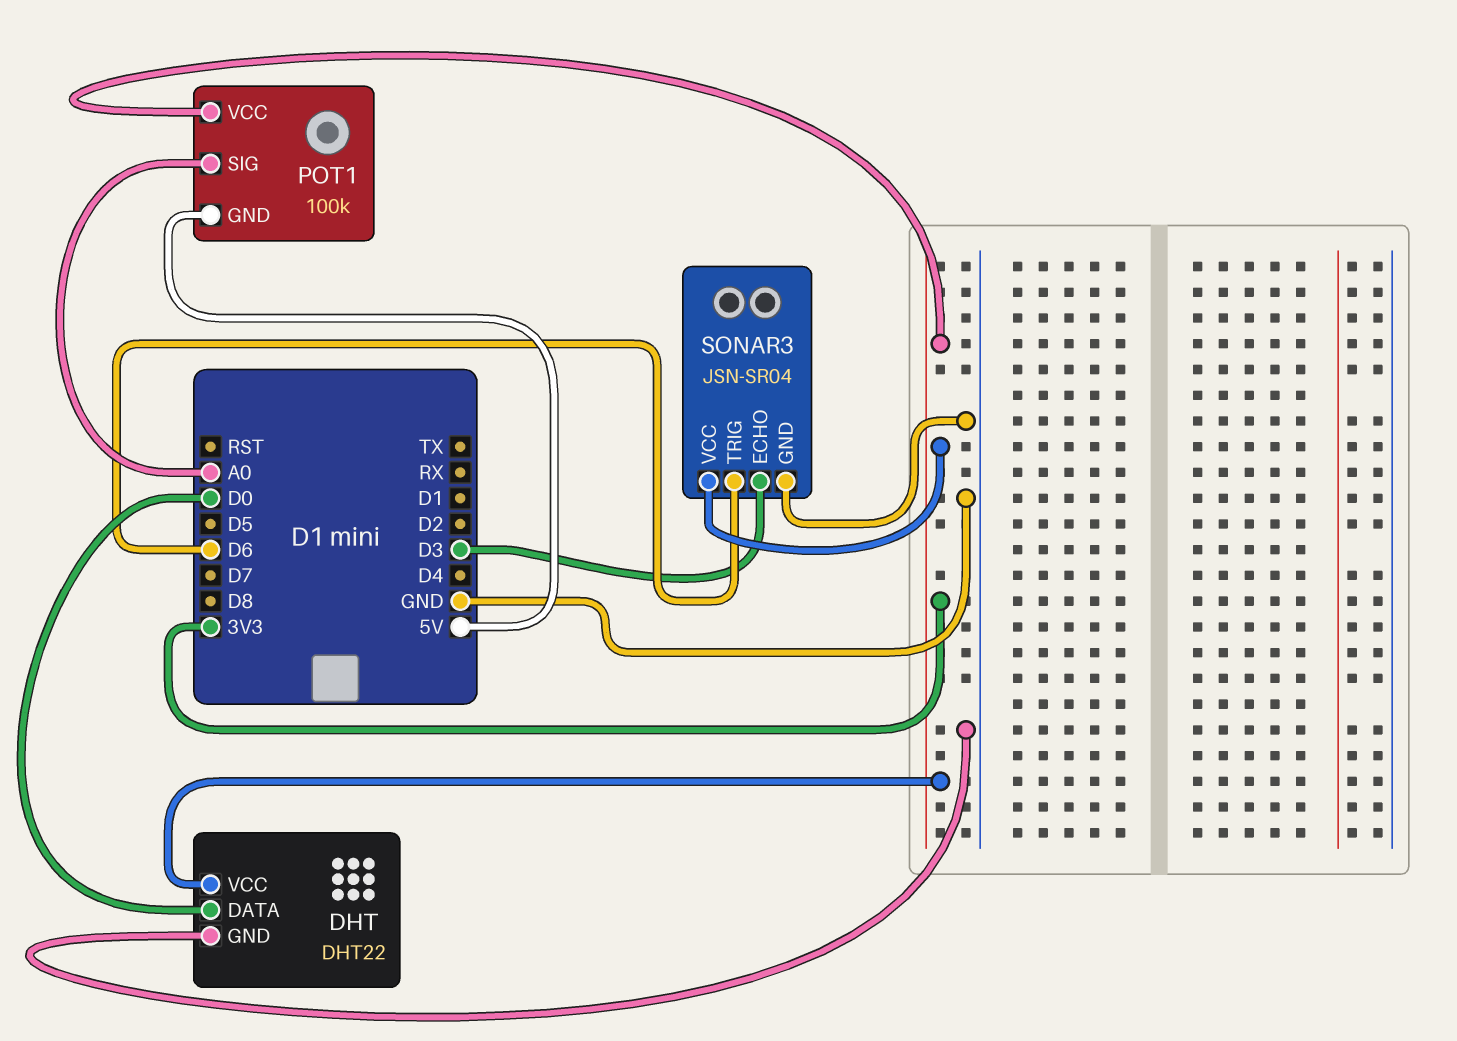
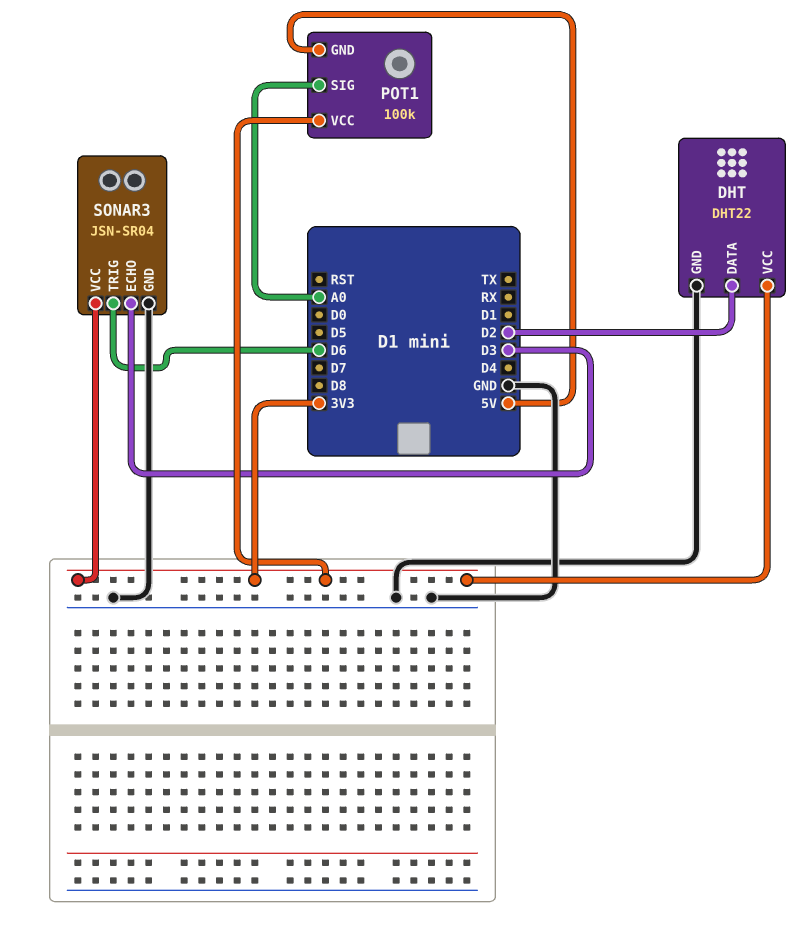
DHT pin DATA: D0 -> D2

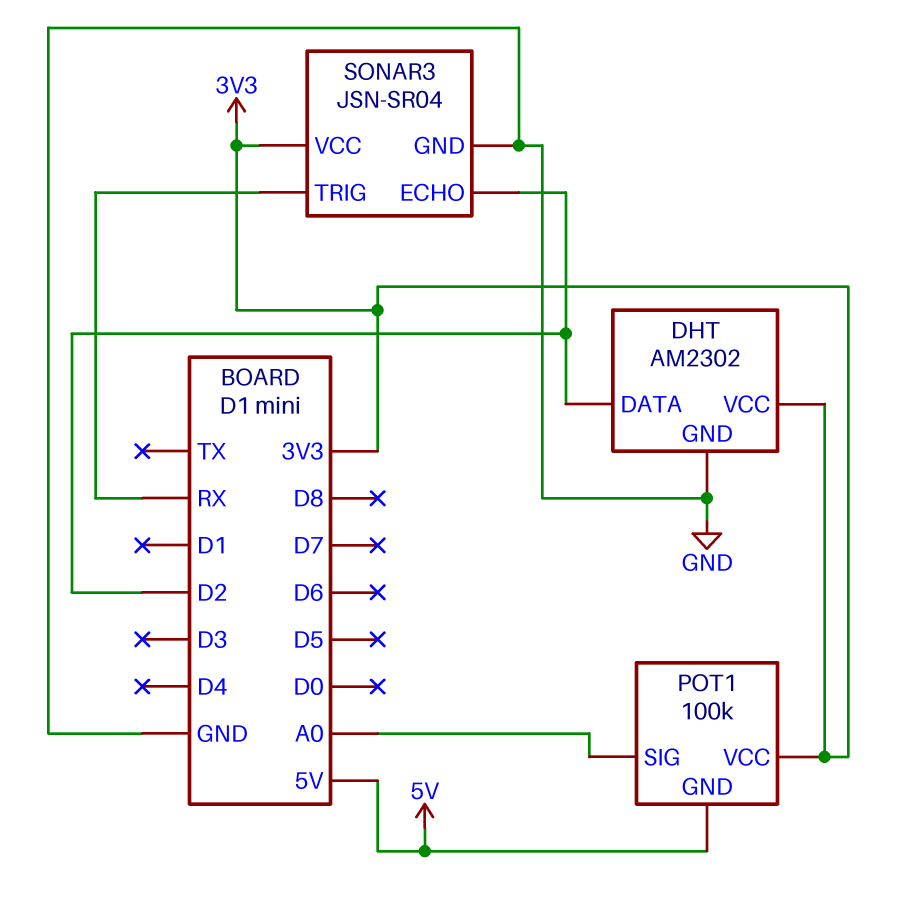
DHT: DHT22 -> AM2302
SONAR3 pin ECHO: D3 -> D2
SONAR3 pin TRIG: D6 -> RX

